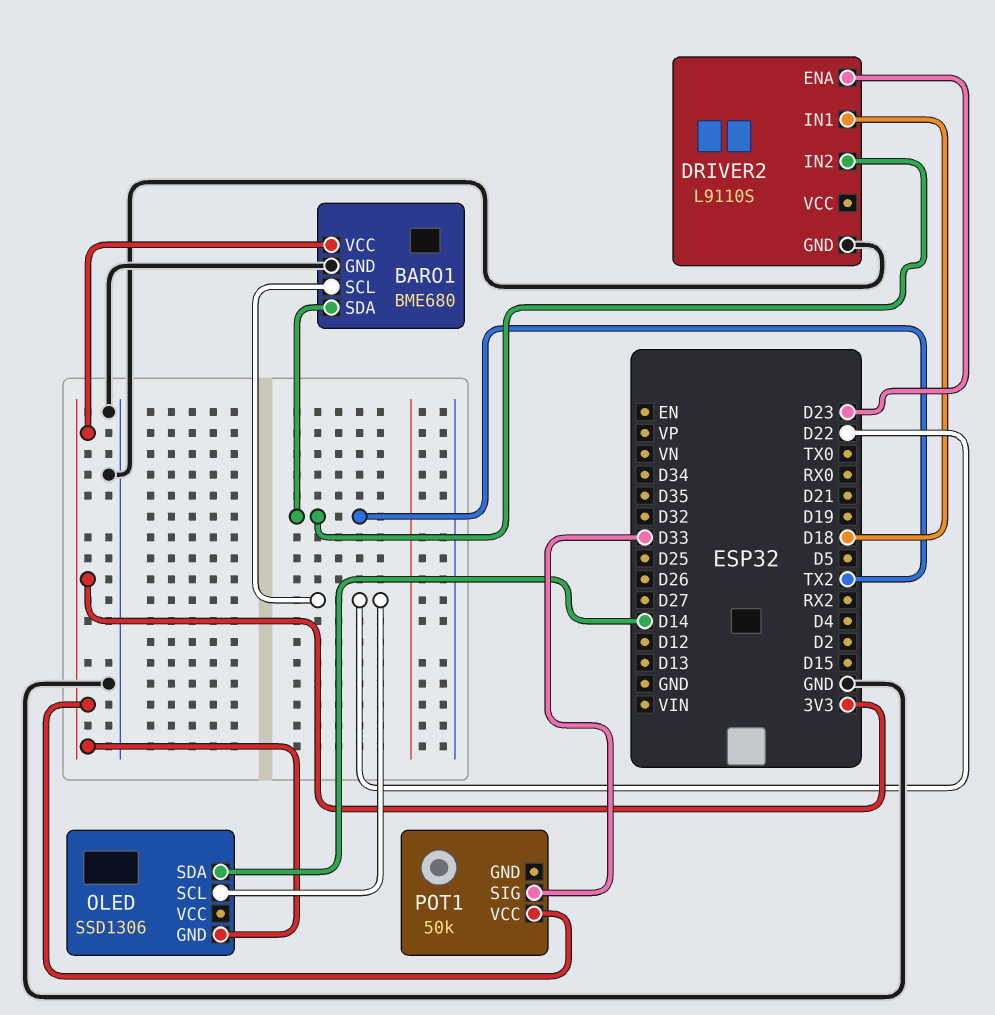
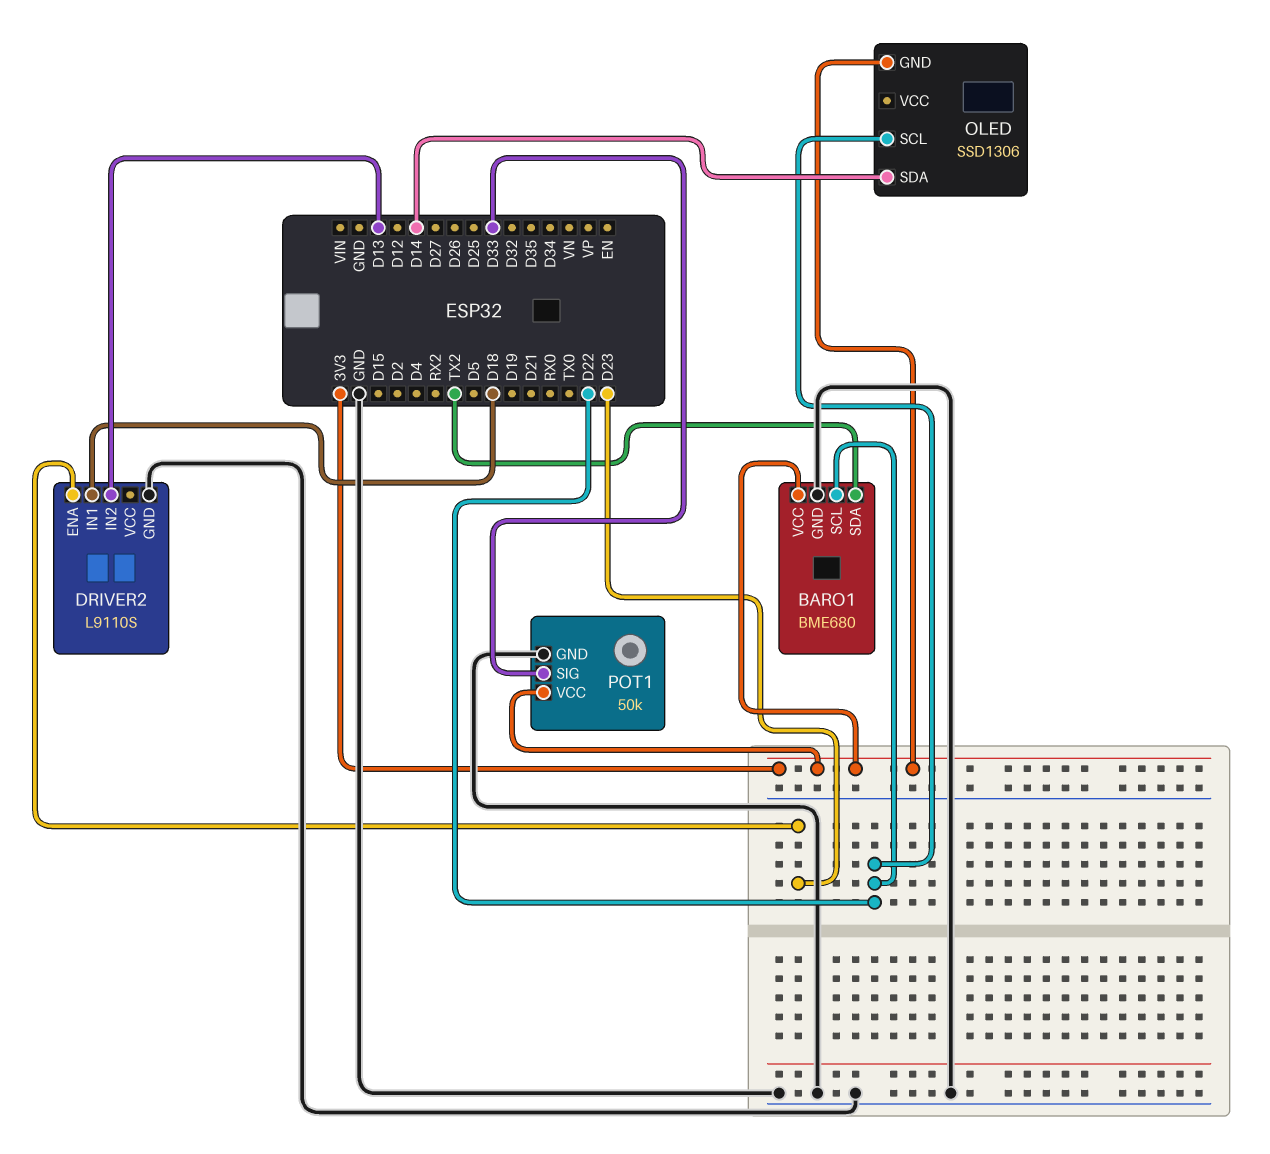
DRIVER2 pin IN2: TX2 -> D13
POT1 pin GND: none -> GND

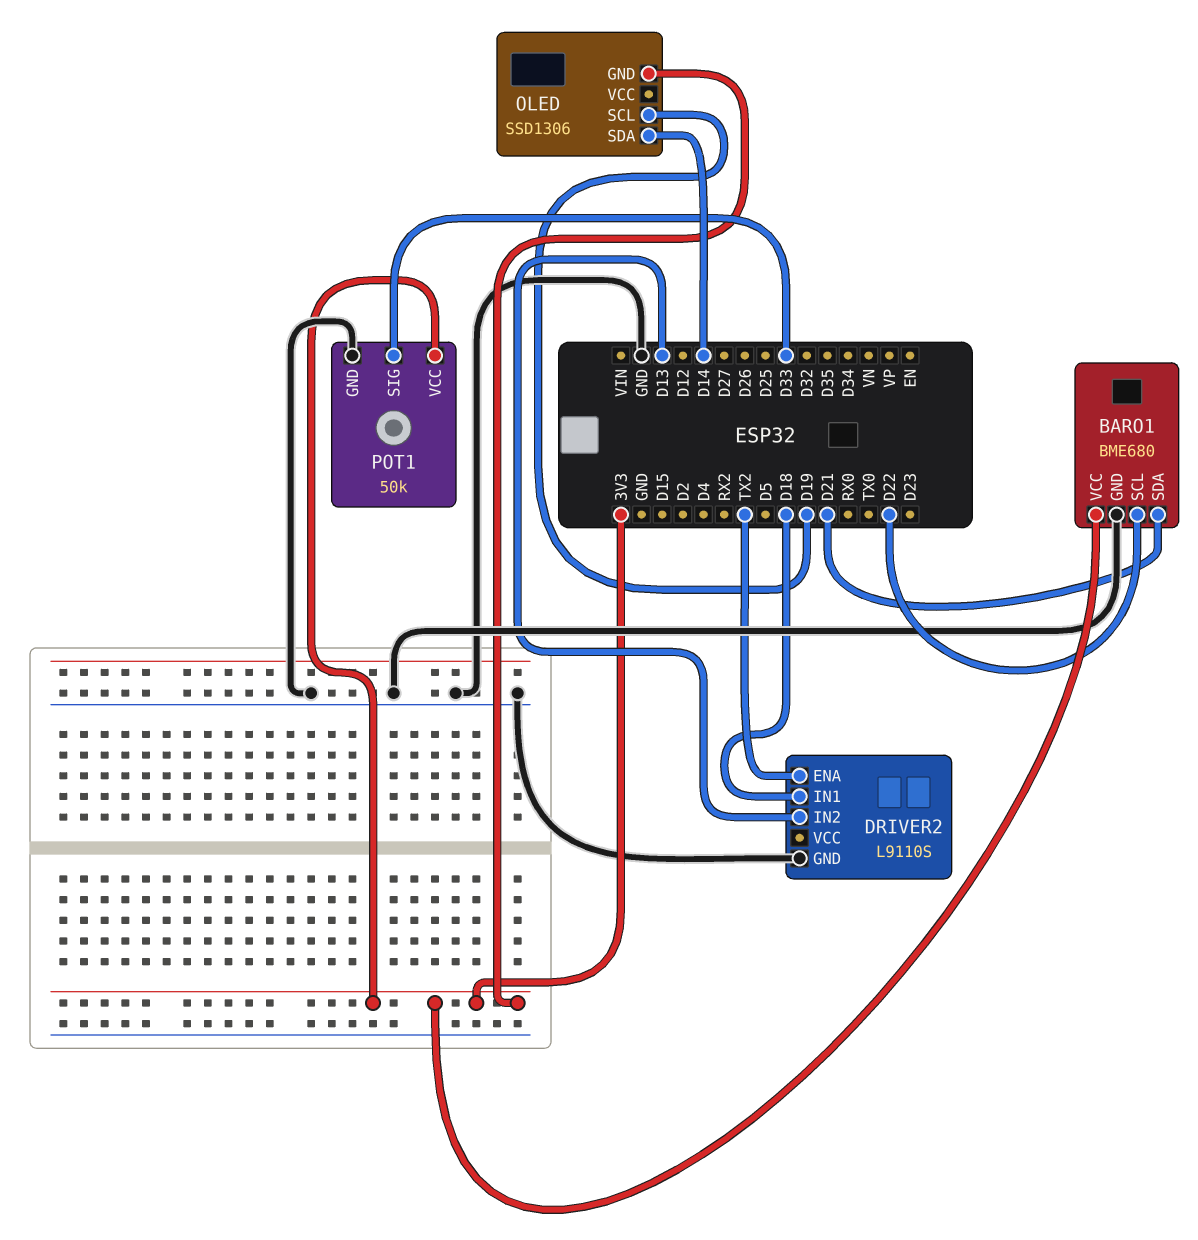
BARO1 pin SDA: TX2 -> D21
DRIVER2 pin ENA: D23 -> TX2
OLED pin SCL: D22 -> D19

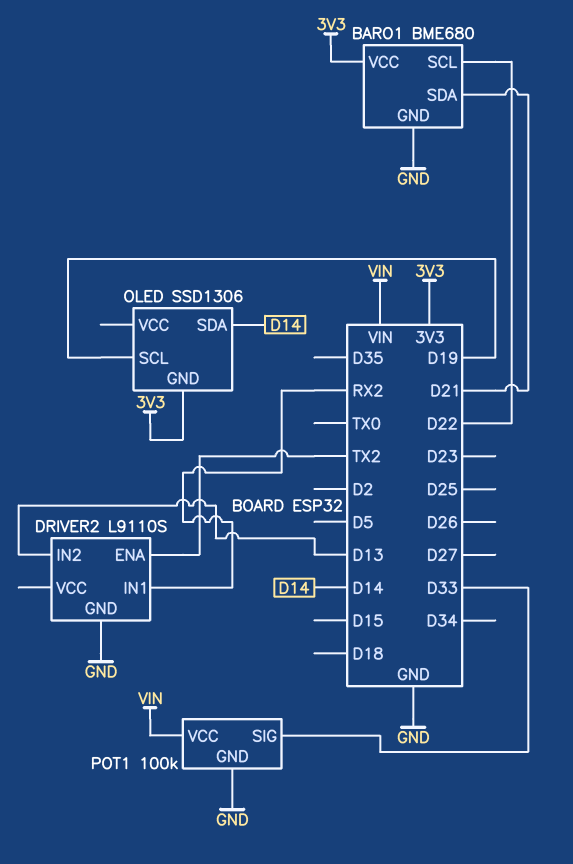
DRIVER2 pin IN1: D18 -> RX2
POT1: 50k -> 100k
POT1 pin VCC: 3V3 -> VIN

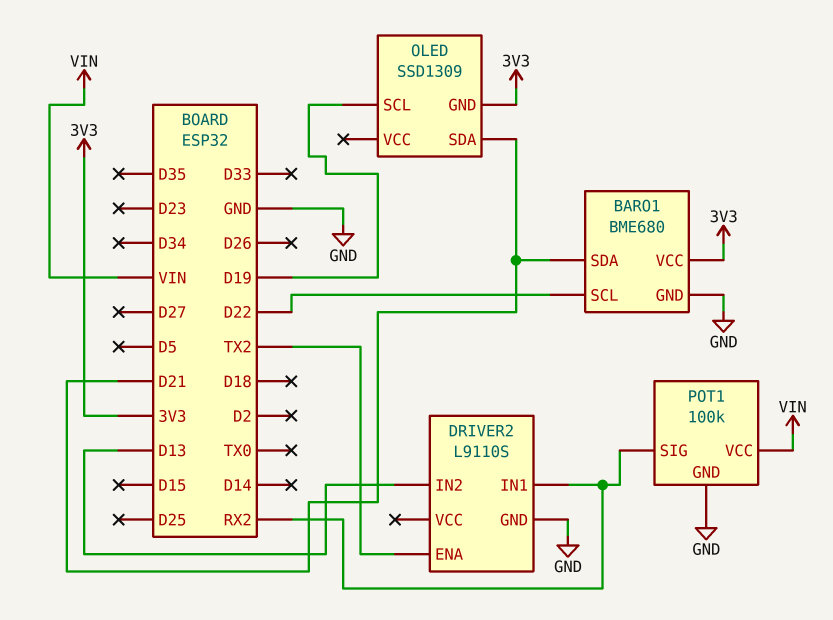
OLED: SSD1306 -> SSD1309
OLED pin SDA: D14 -> D21
POT1 pin SIG: D33 -> RX2

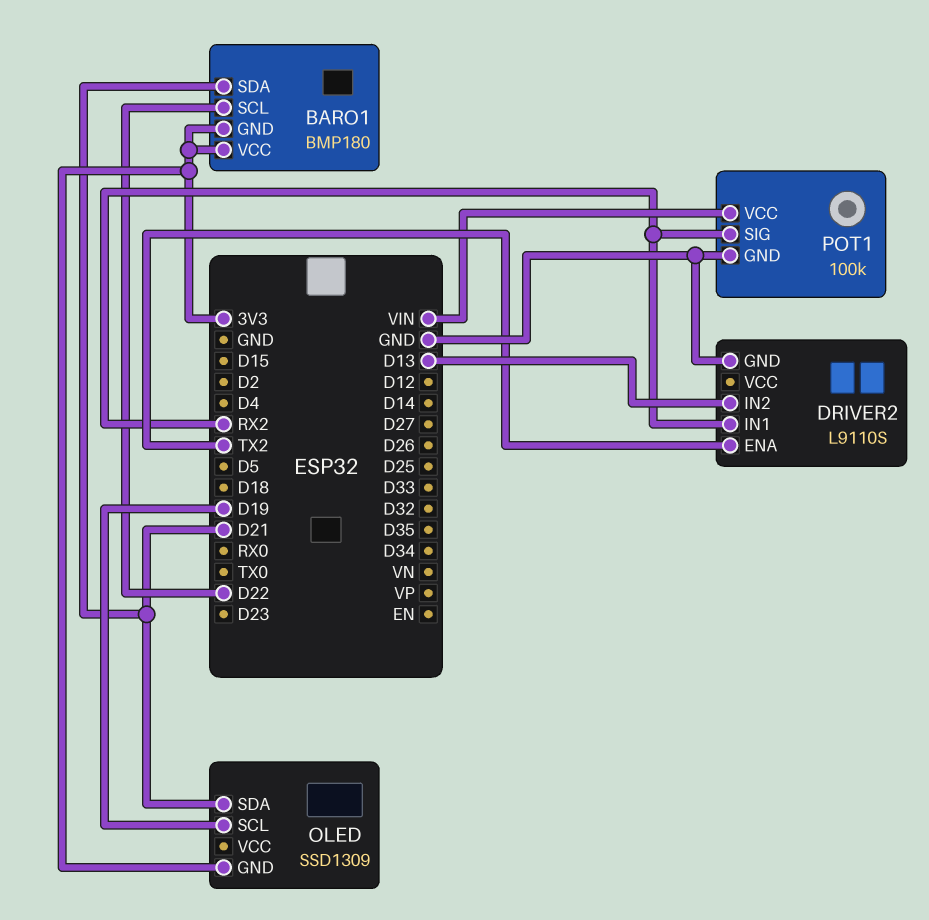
BARO1: BME680 -> BMP180
BARO1 pin GND: GND -> 3V3

